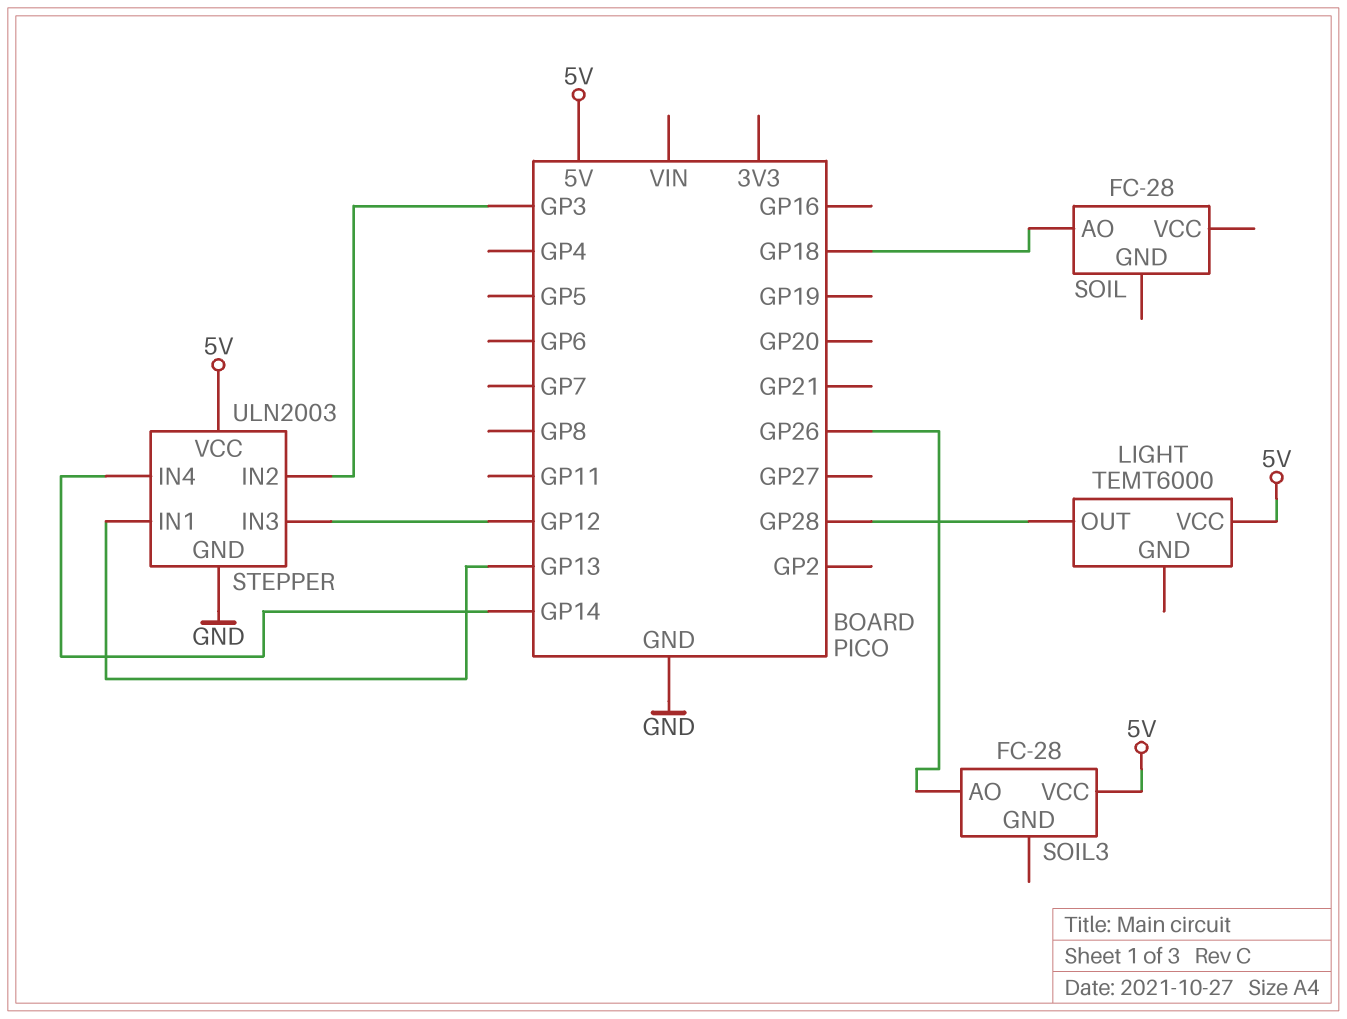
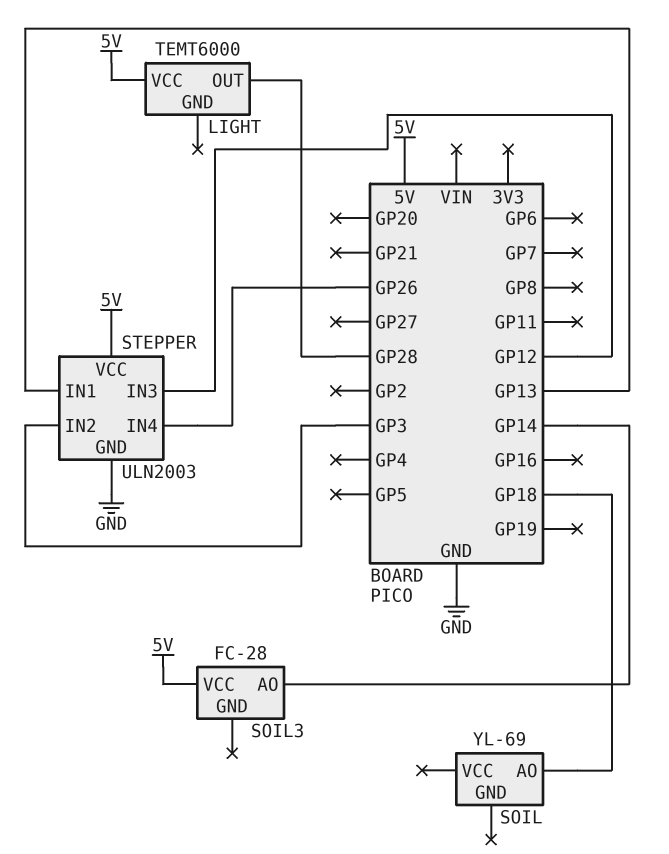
SOIL: FC-28 -> YL-69
SOIL3 pin AO: GP26 -> GP14
STEPPER pin IN4: GP14 -> GP26

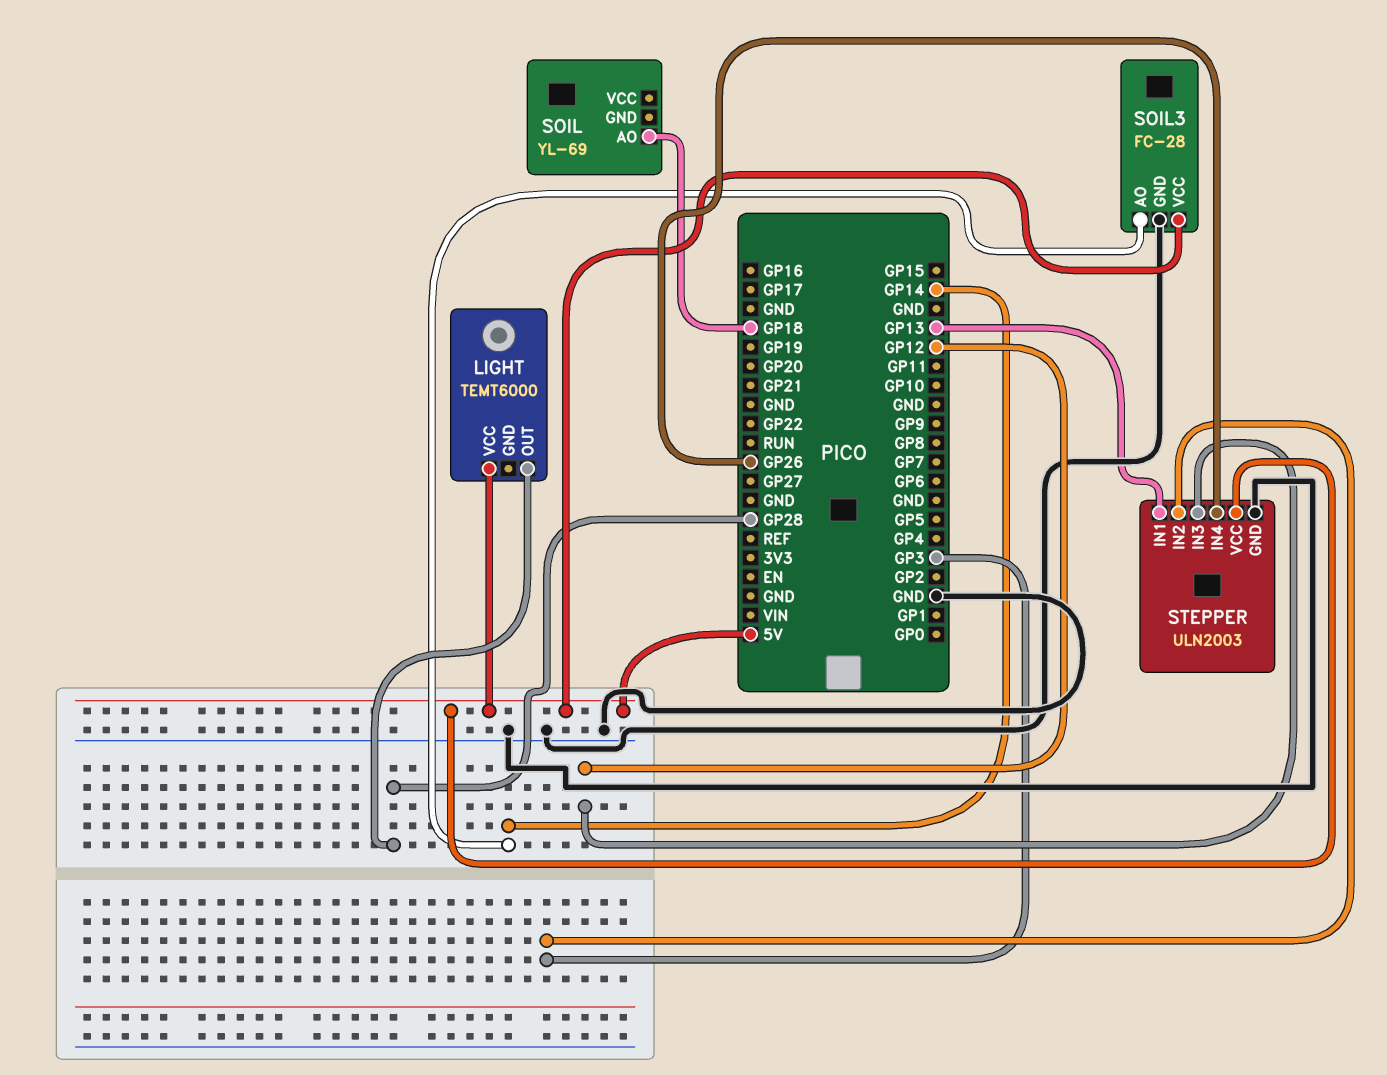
SOIL3 pin GND: none -> GND

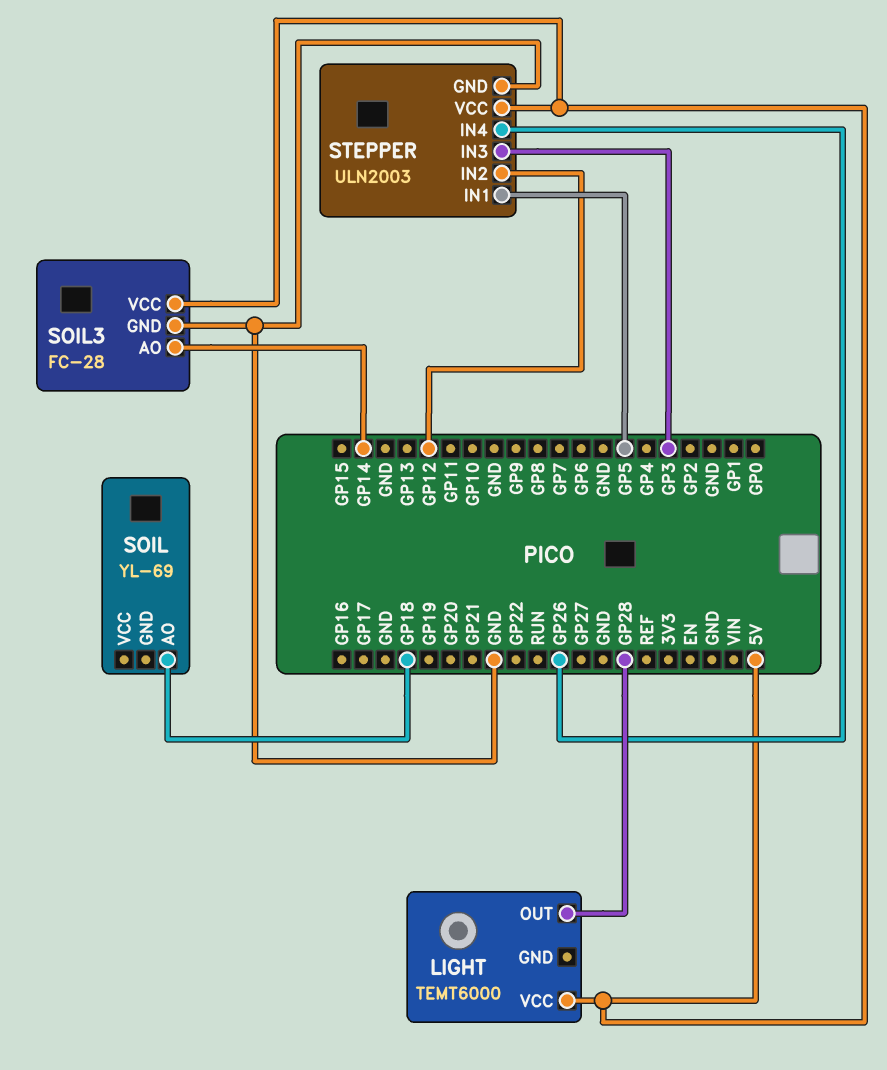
STEPPER pin IN1: GP13 -> GP5
STEPPER pin IN2: GP3 -> GP12
STEPPER pin IN3: GP12 -> GP3

